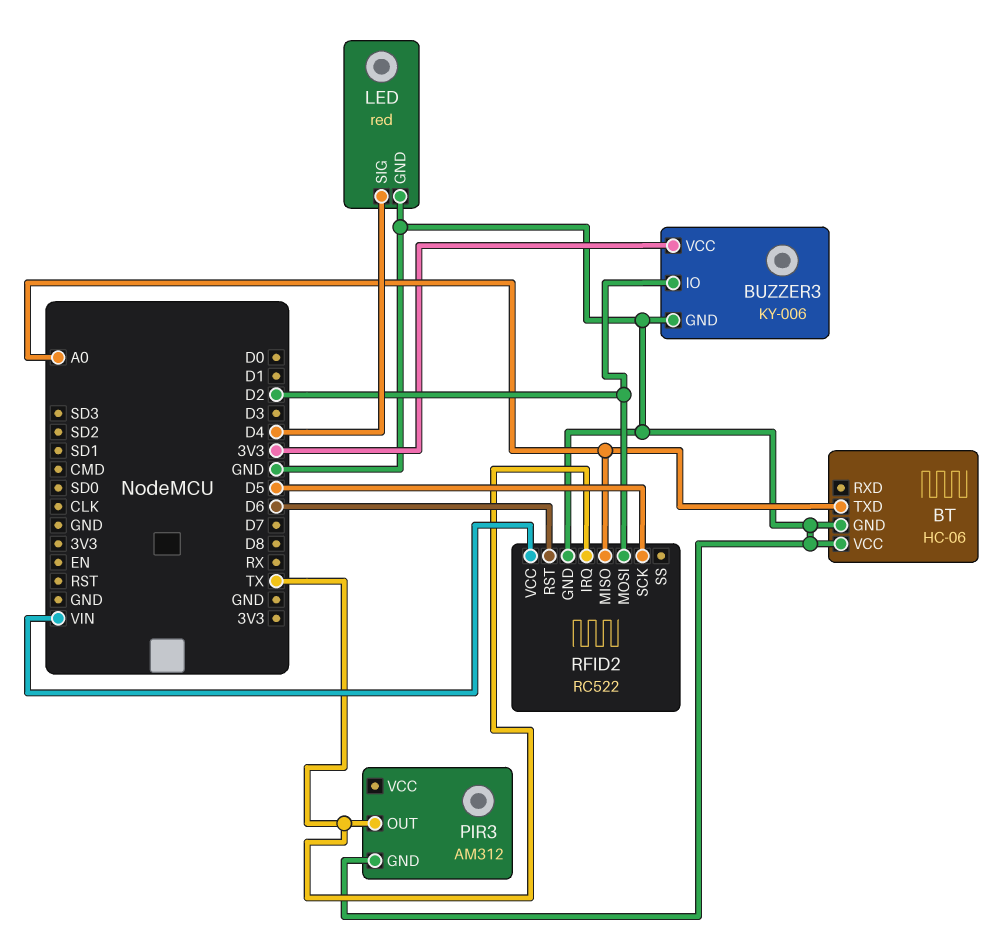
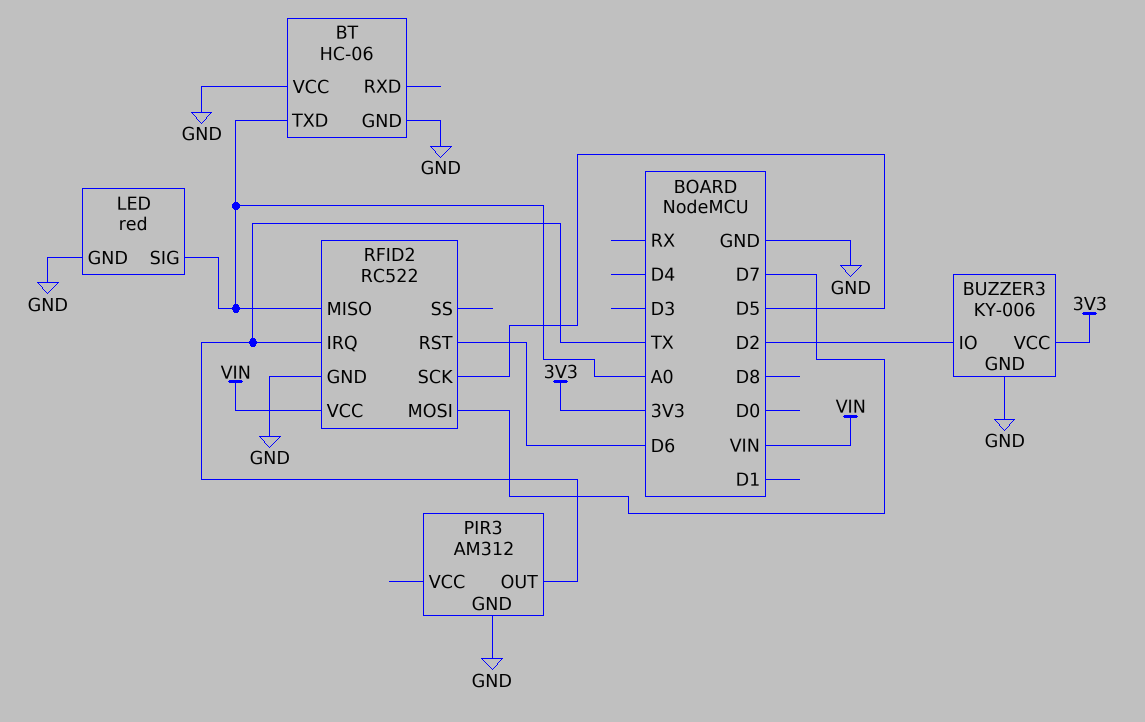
LED pin SIG: D4 -> A0
RFID2 pin MOSI: D2 -> D7

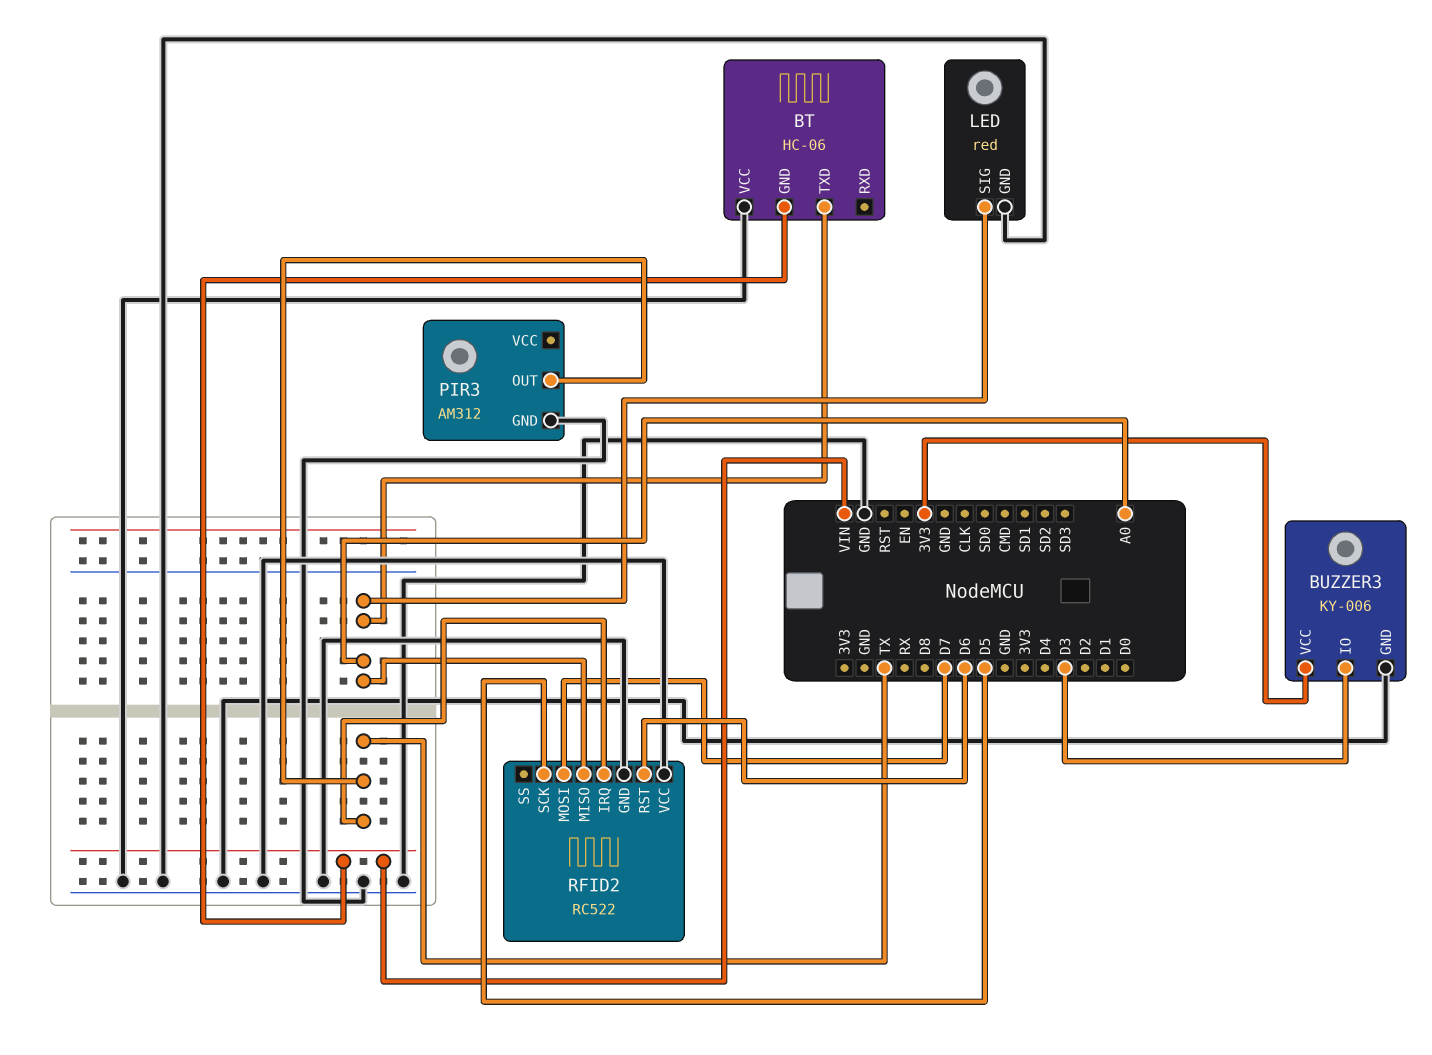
BT pin GND: GND -> VIN
BUZZER3 pin IO: D2 -> D3
RFID2 pin VCC: VIN -> GND

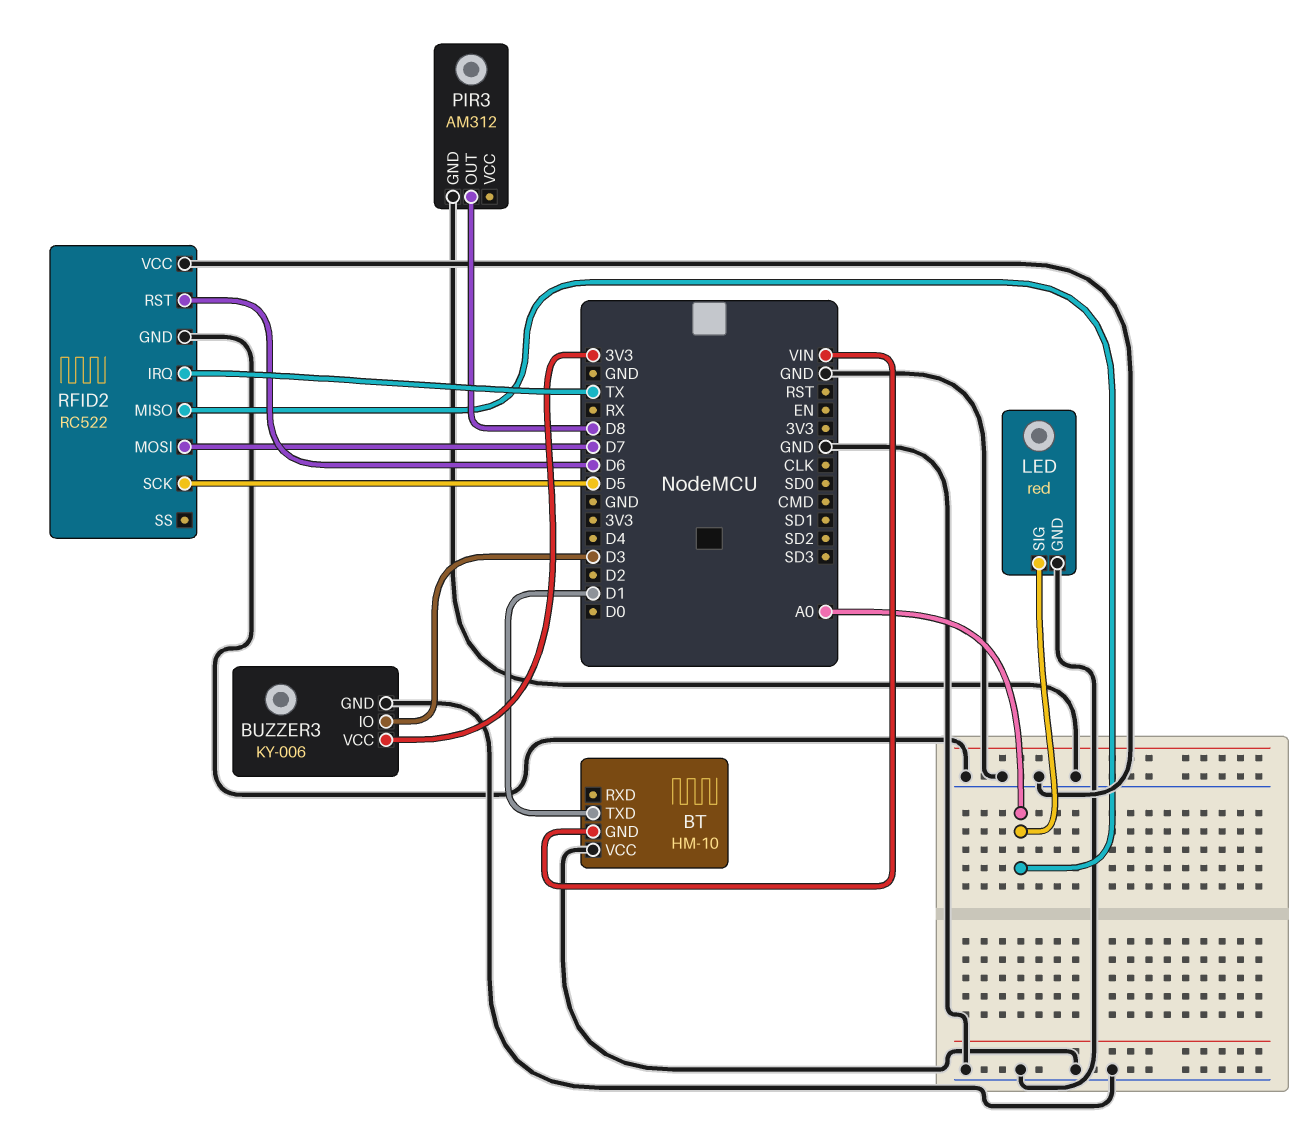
BT: HC-06 -> HM-10
BT pin TXD: A0 -> D1
PIR3 pin OUT: TX -> D8

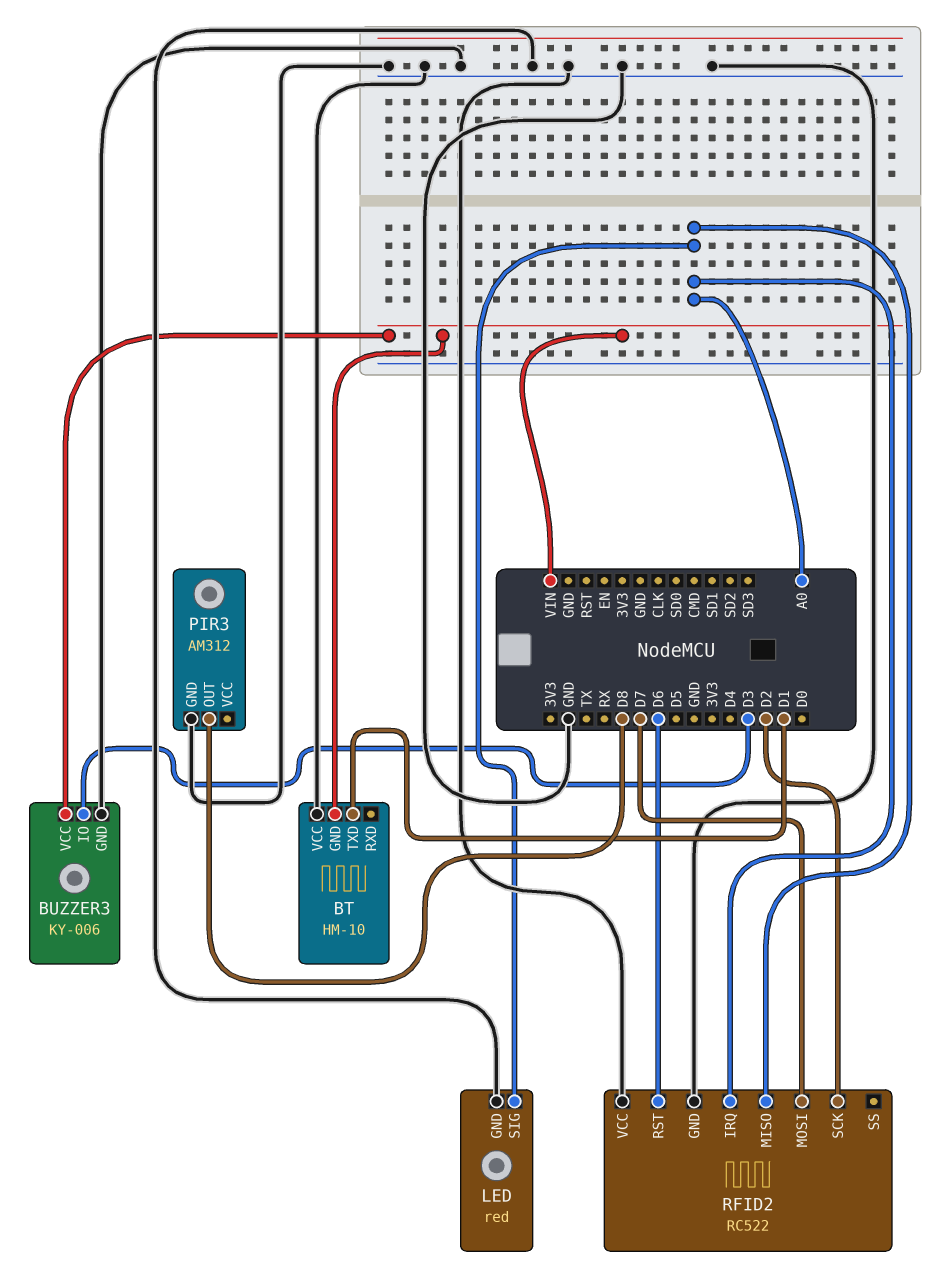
BUZZER3 pin VCC: 3V3 -> VIN
RFID2 pin IRQ: TX -> A0
RFID2 pin SCK: D5 -> D2

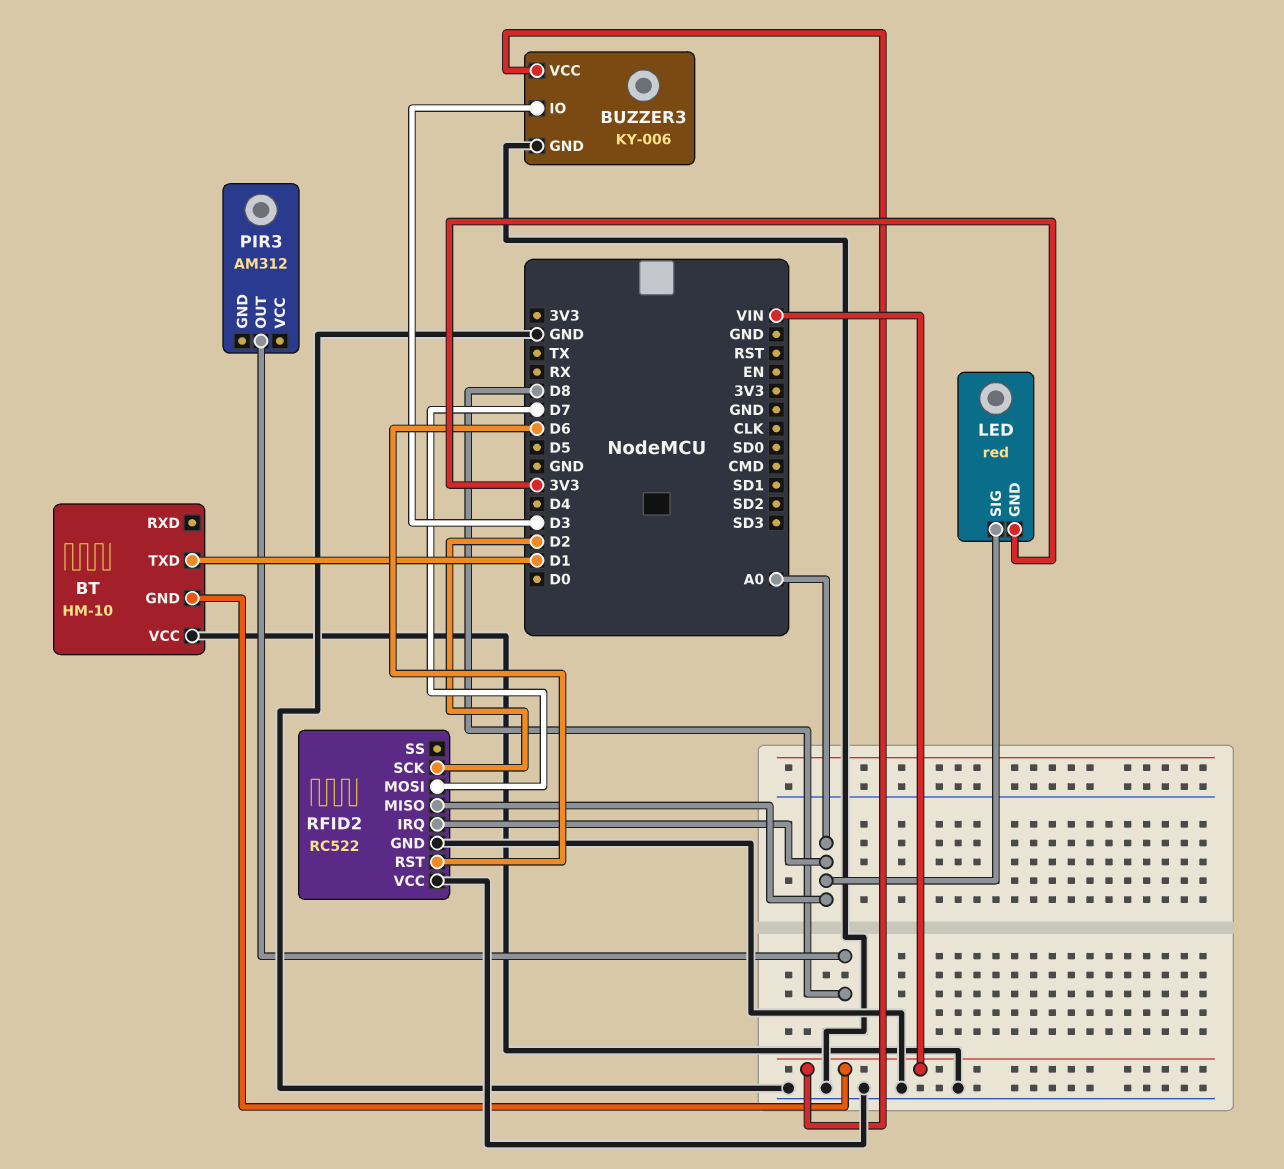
LED pin GND: GND -> 3V3
PIR3 pin GND: GND -> none

